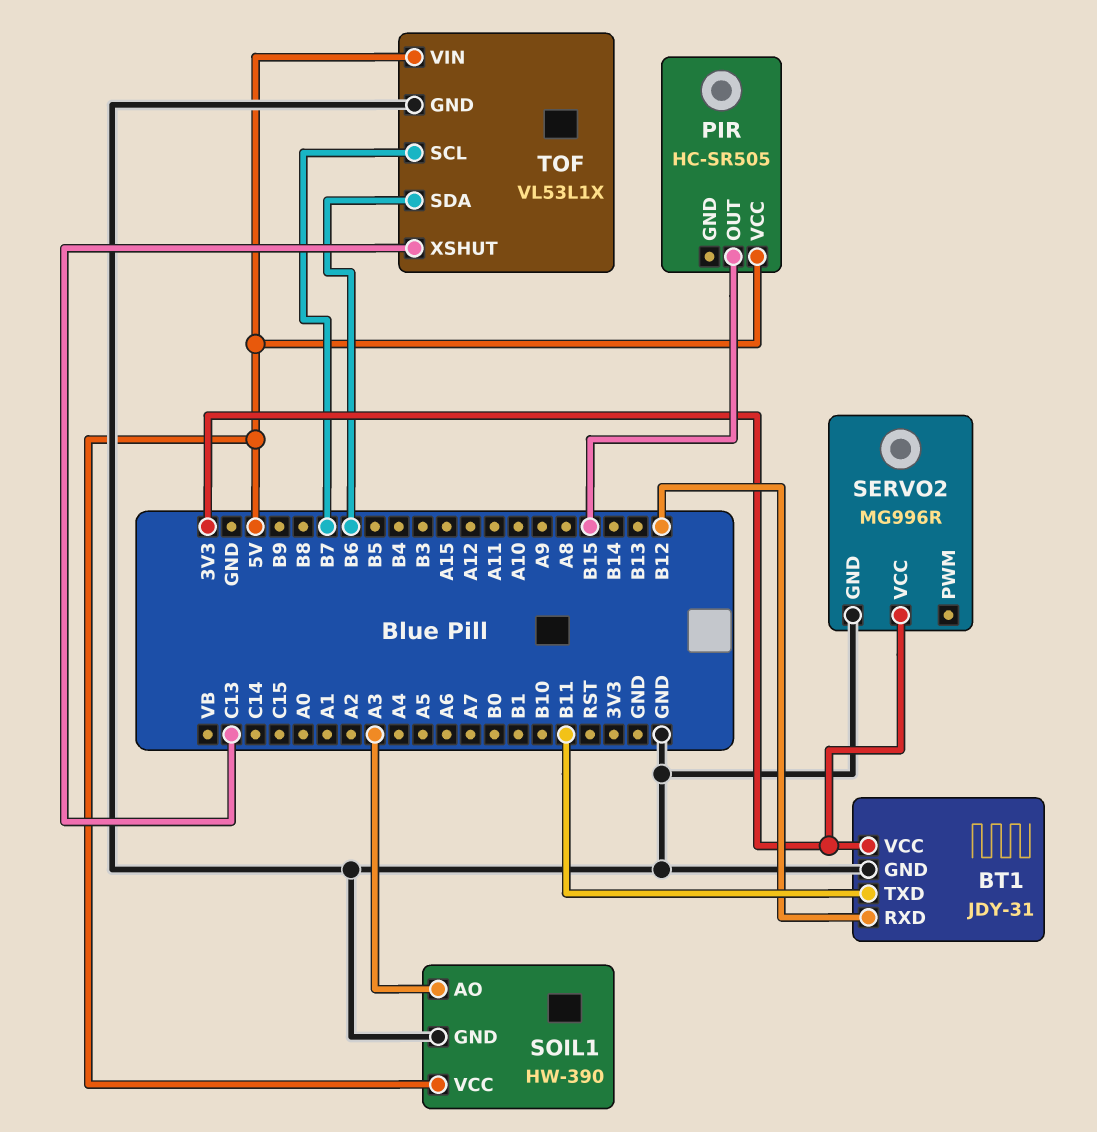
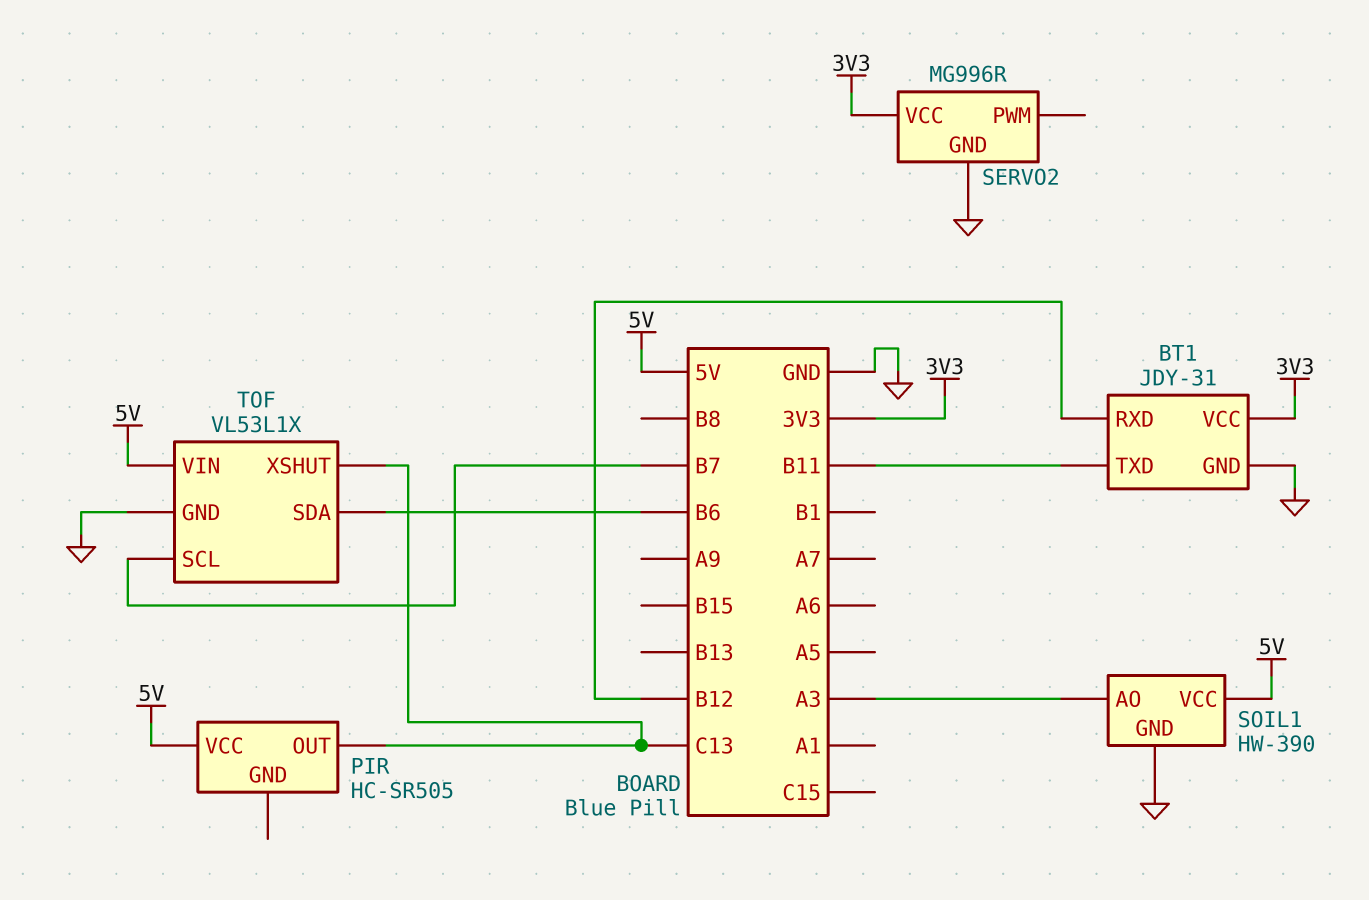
PIR pin OUT: B15 -> C13

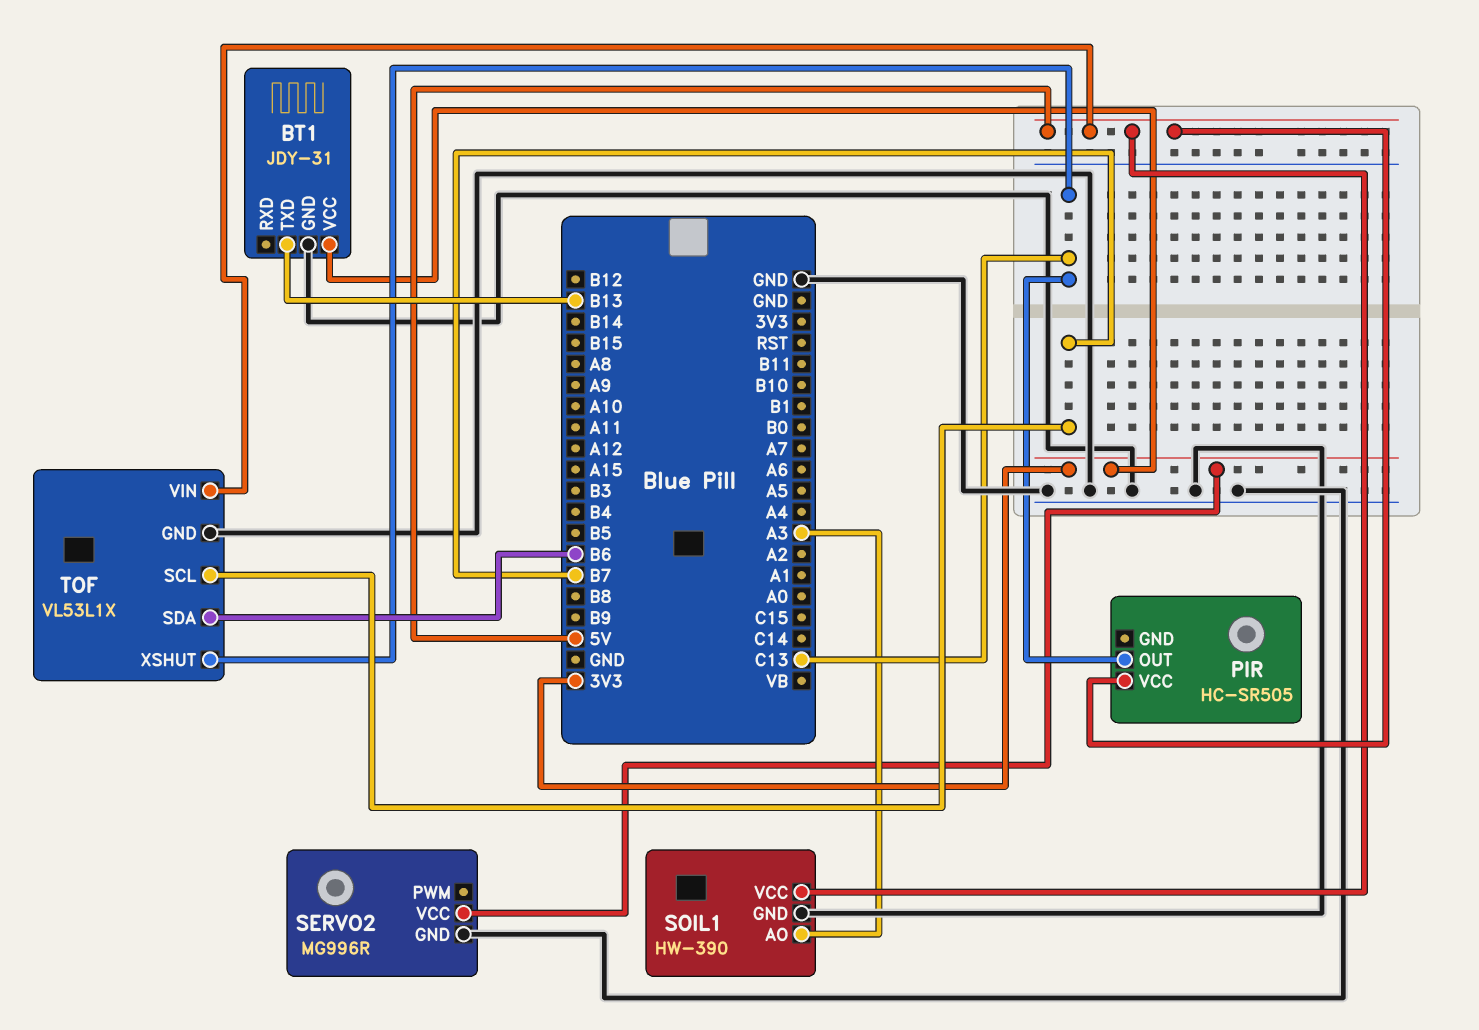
BT1 pin RXD: B12 -> none
BT1 pin TXD: B11 -> B13

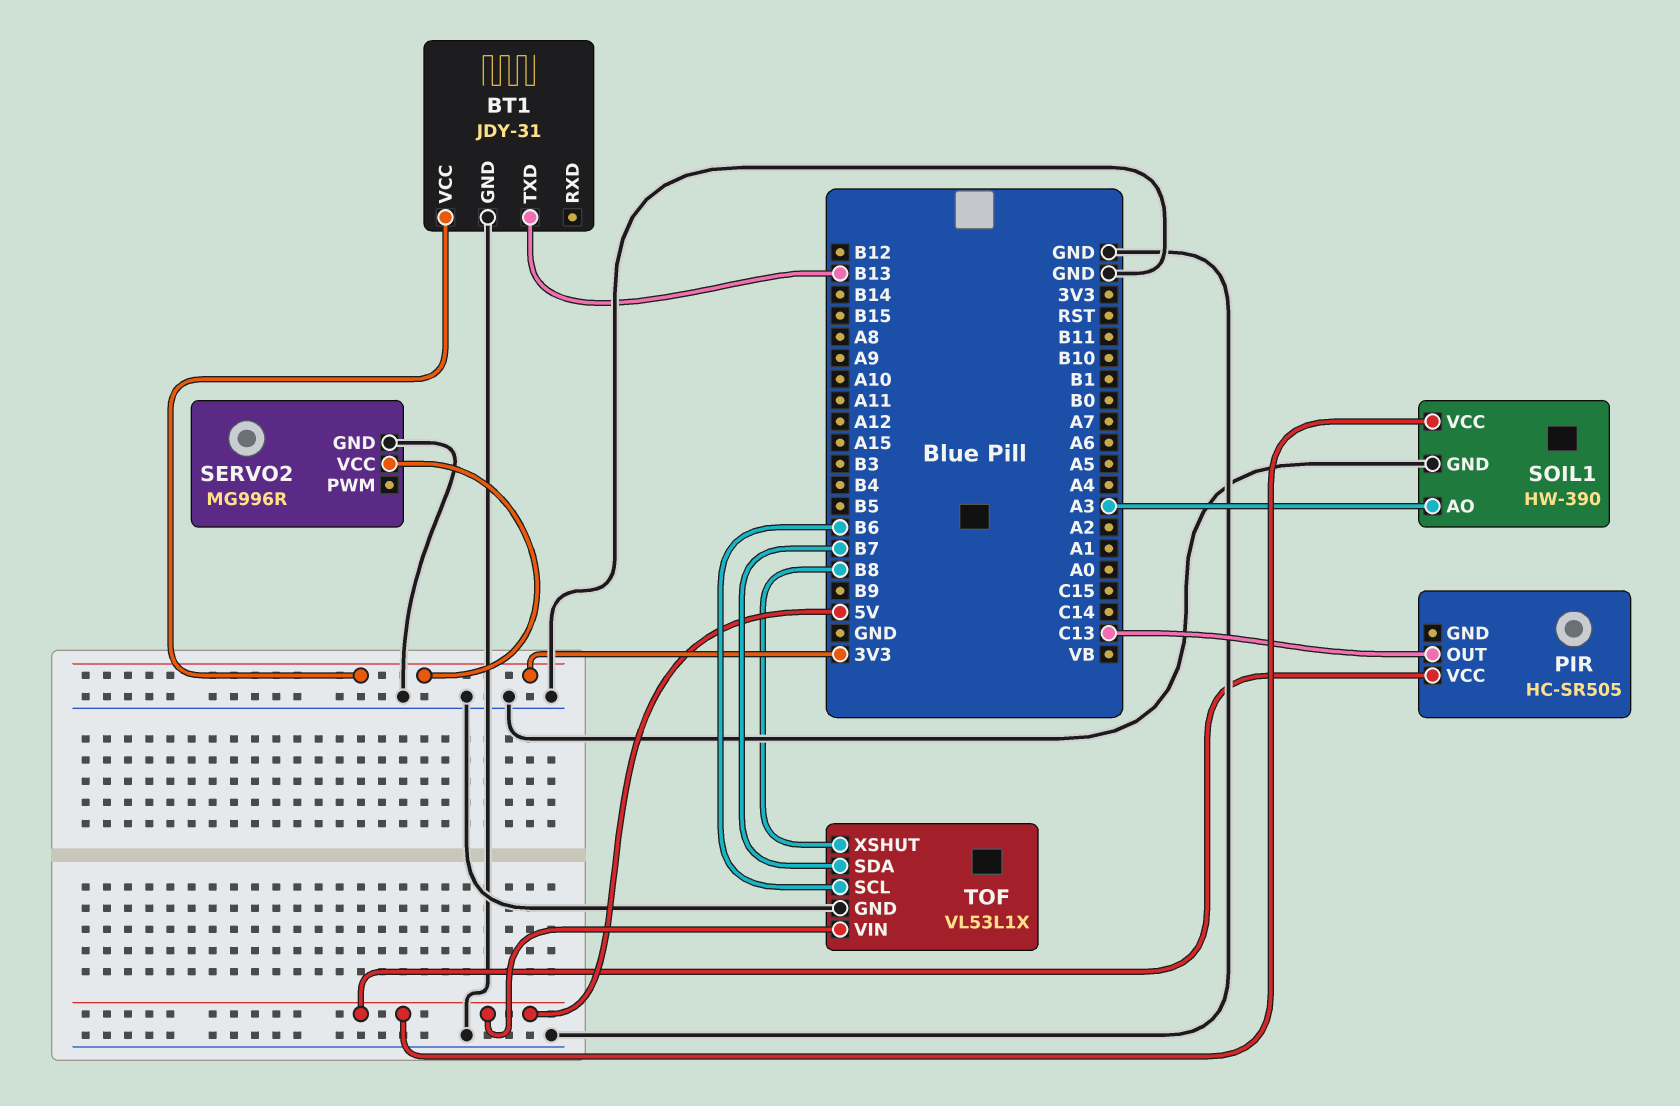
TOF pin SCL: B7 -> B6
TOF pin SDA: B6 -> B7
TOF pin XSHUT: C13 -> B8

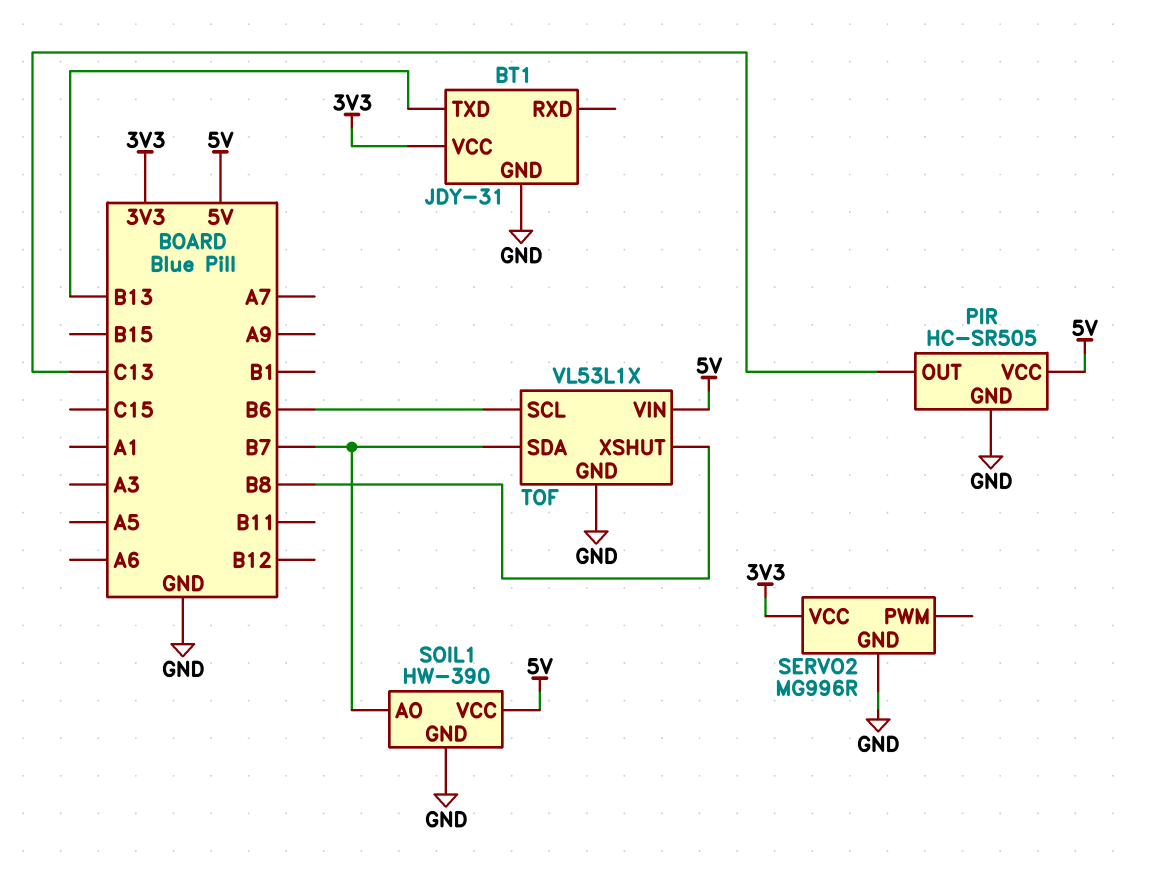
PIR pin GND: none -> GND
SOIL1 pin AO: A3 -> B7

